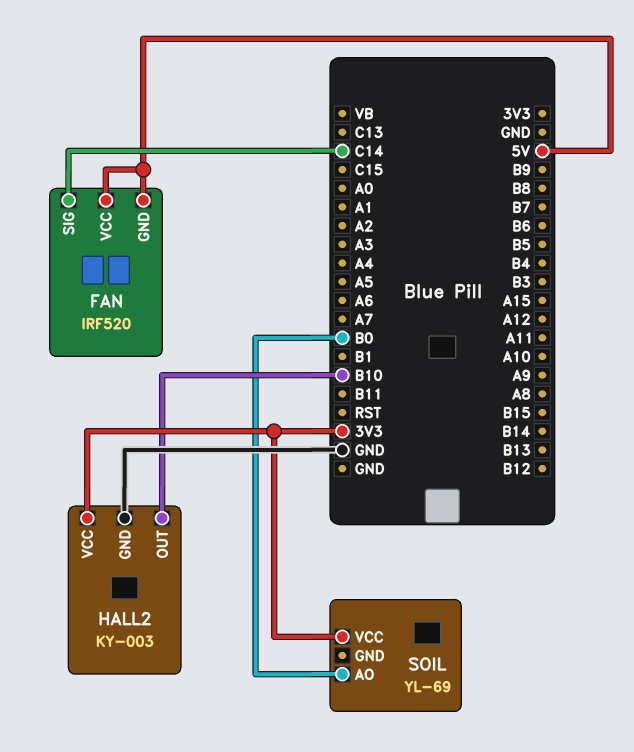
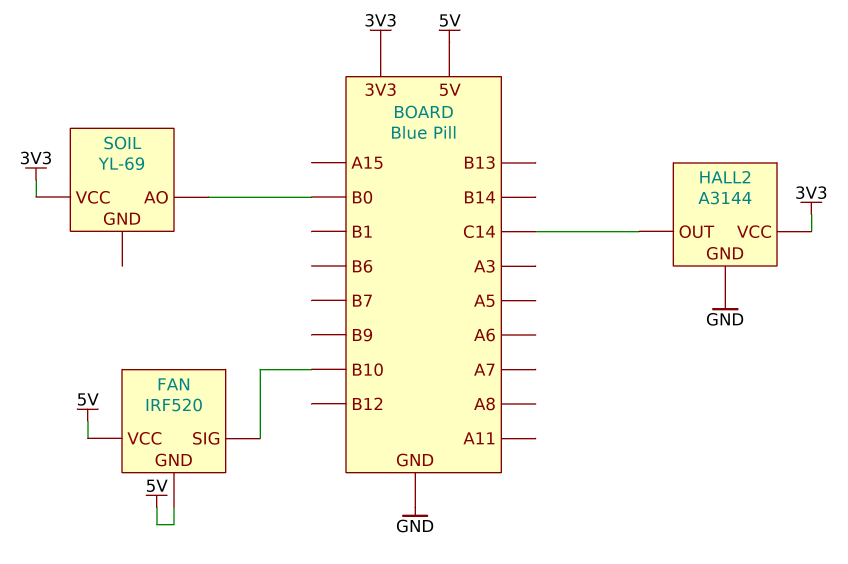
FAN pin SIG: C14 -> B10
HALL2: KY-003 -> A3144
HALL2 pin OUT: B10 -> C14

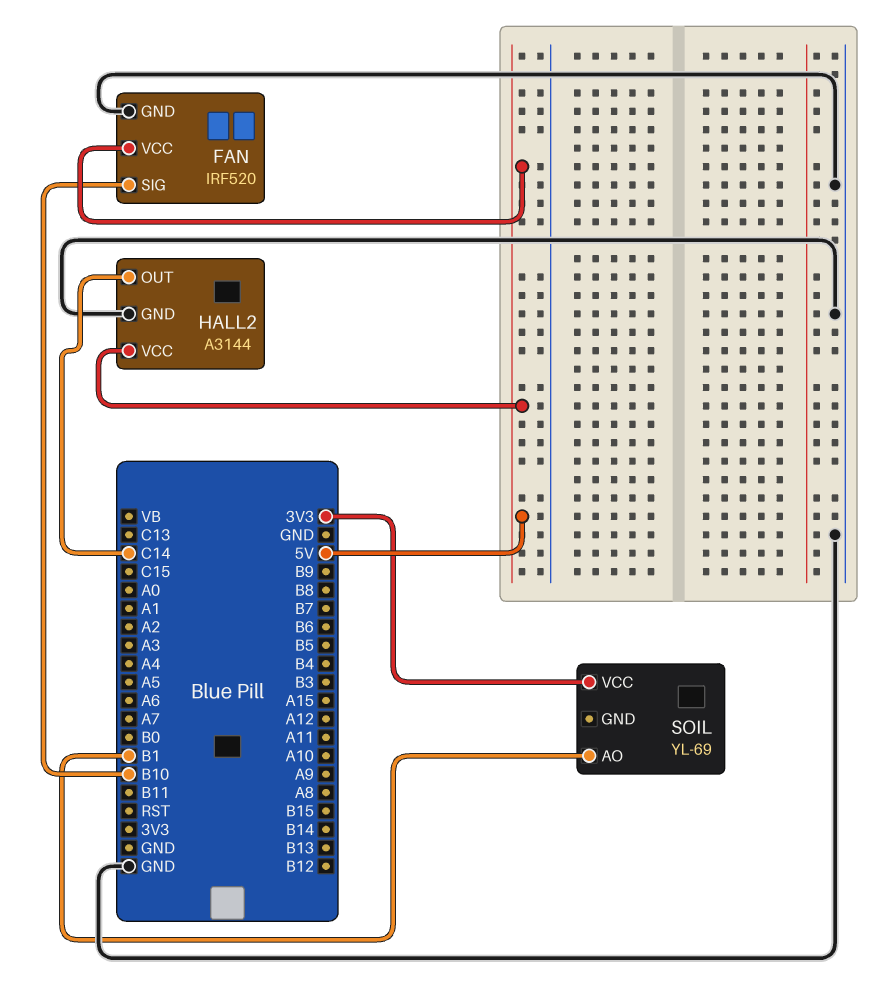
FAN pin GND: 5V -> GND
HALL2 pin VCC: 3V3 -> 5V
SOIL pin AO: B0 -> B1

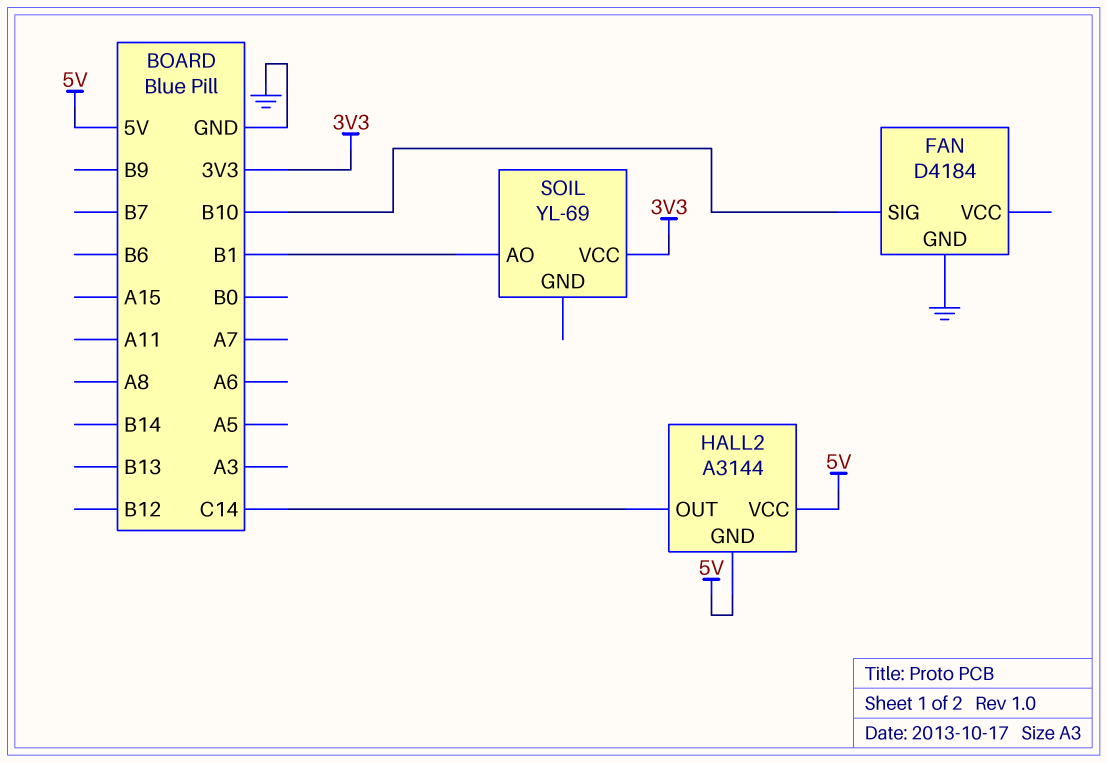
FAN: IRF520 -> D4184
FAN pin VCC: 5V -> none
HALL2 pin GND: GND -> 5V

